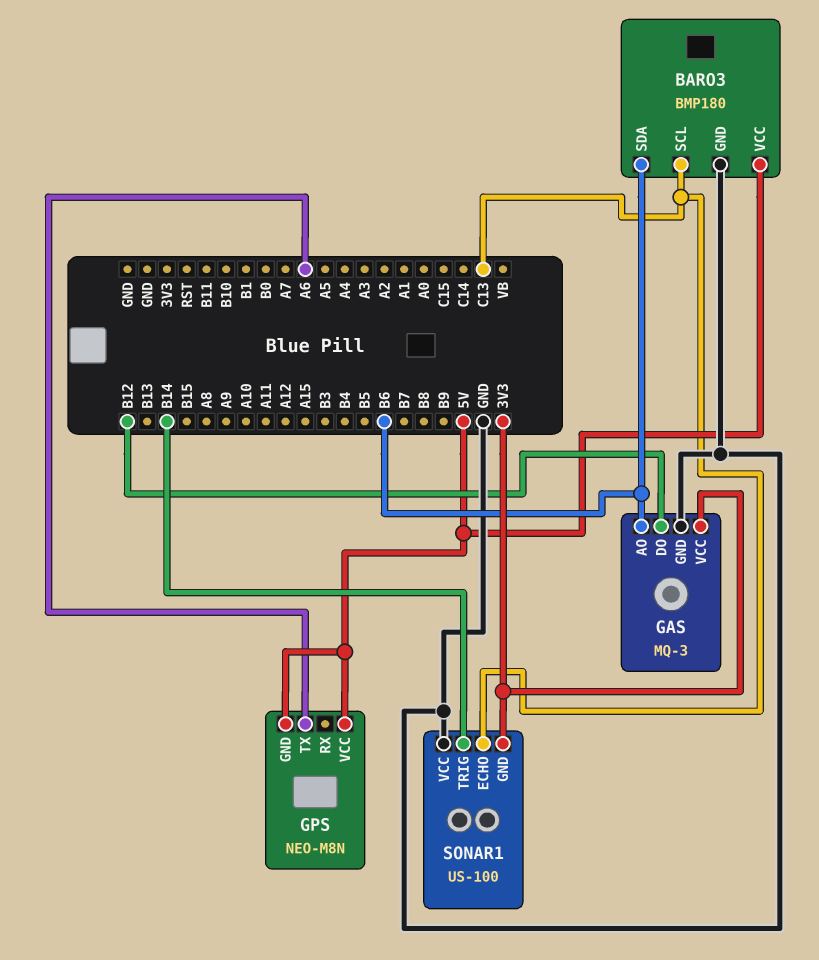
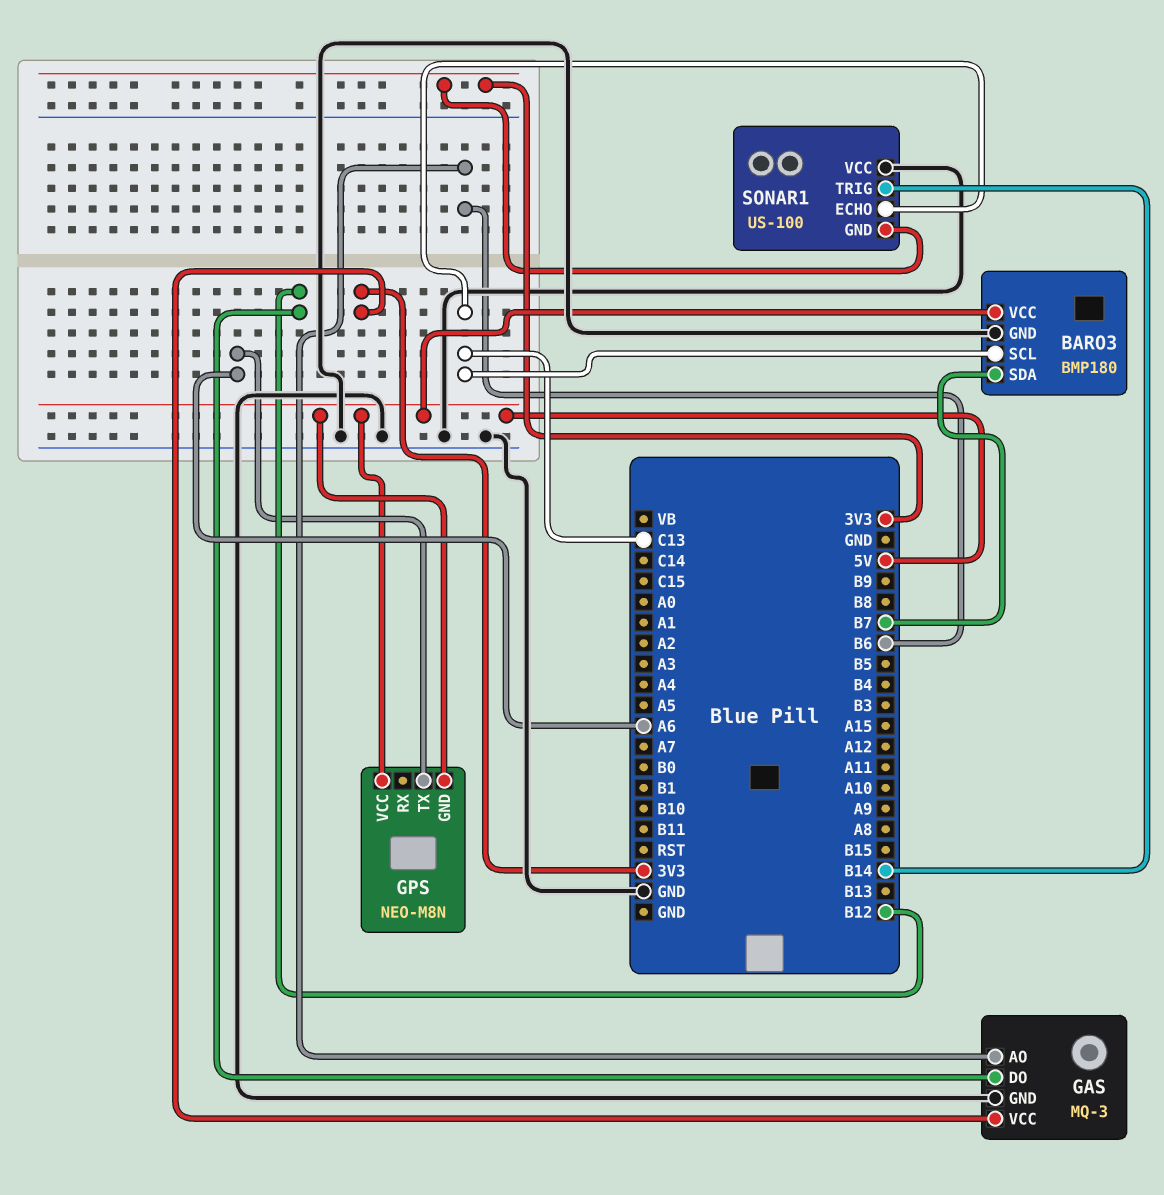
BARO3 pin SDA: B6 -> B7

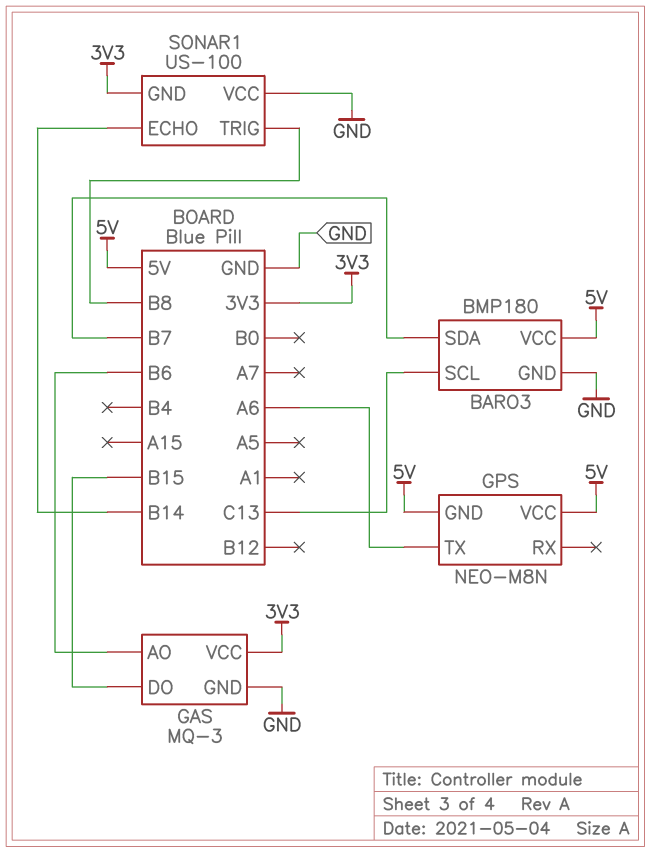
GAS pin DO: B12 -> B15
SONAR1 pin ECHO: C13 -> B14
SONAR1 pin TRIG: B14 -> B8

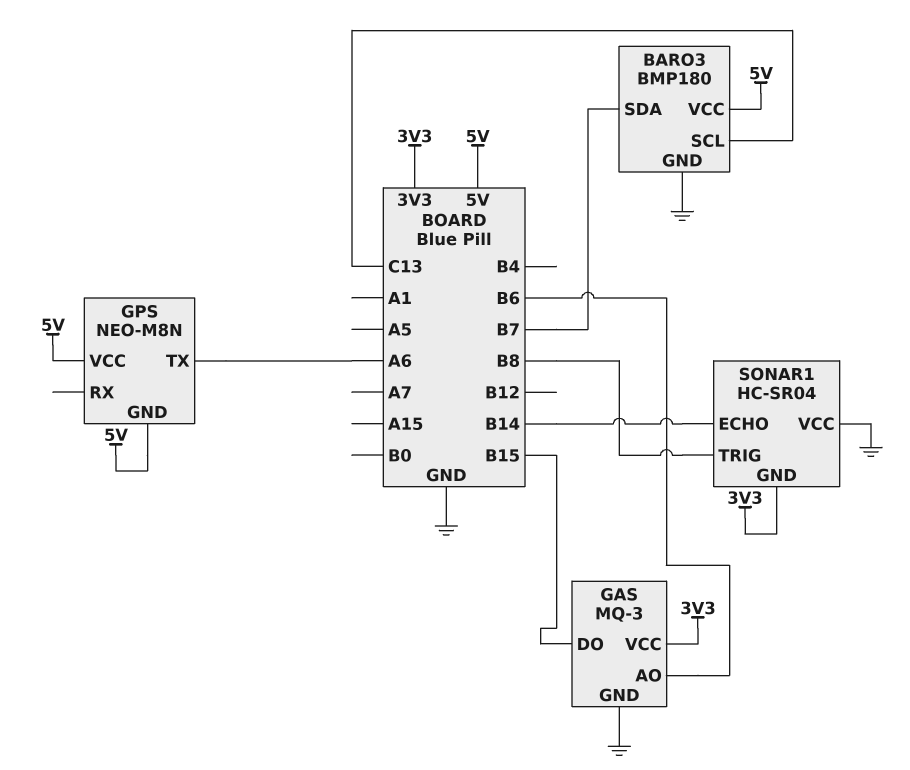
SONAR1: US-100 -> HC-SR04

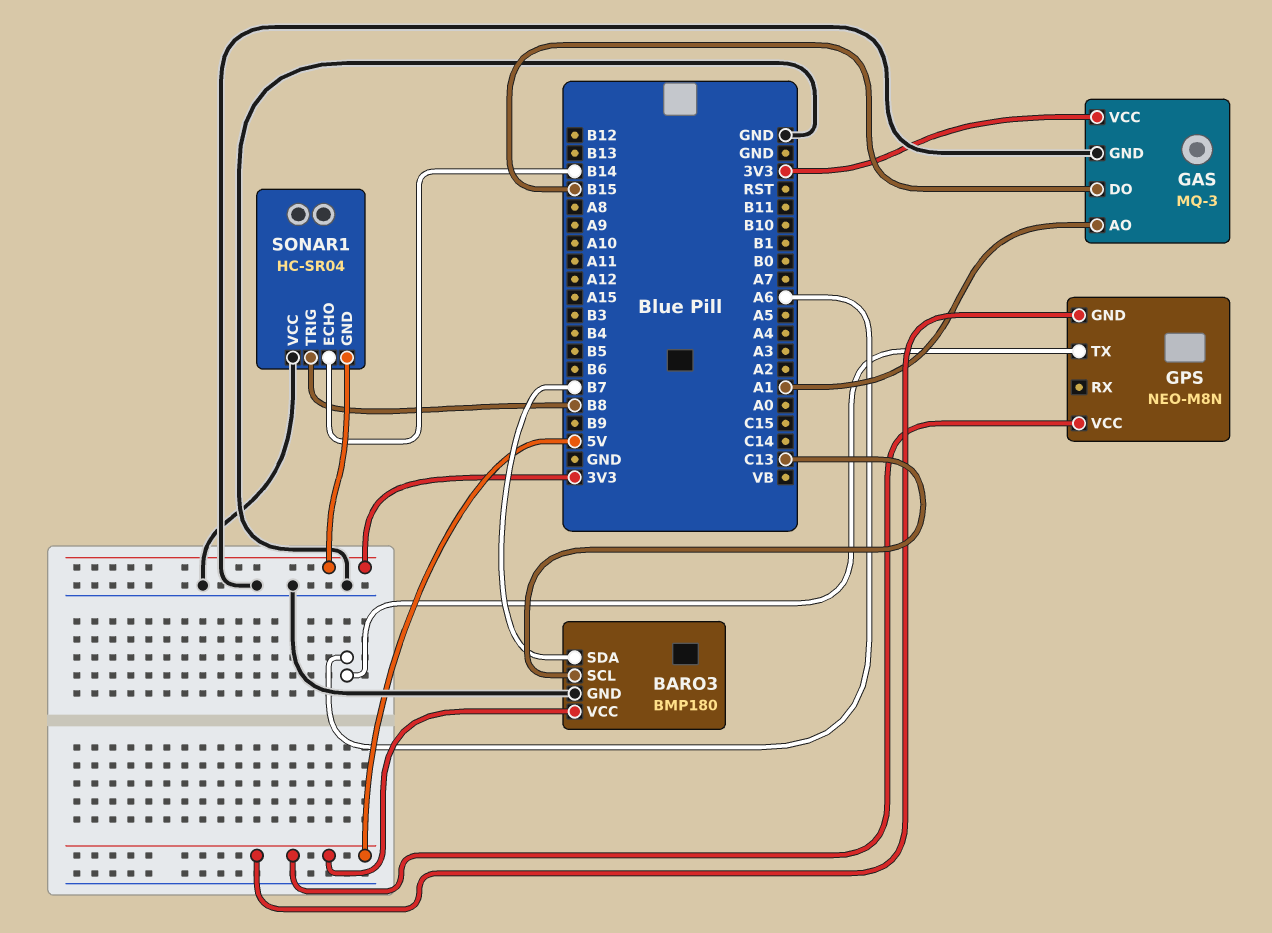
GAS pin AO: B6 -> A1

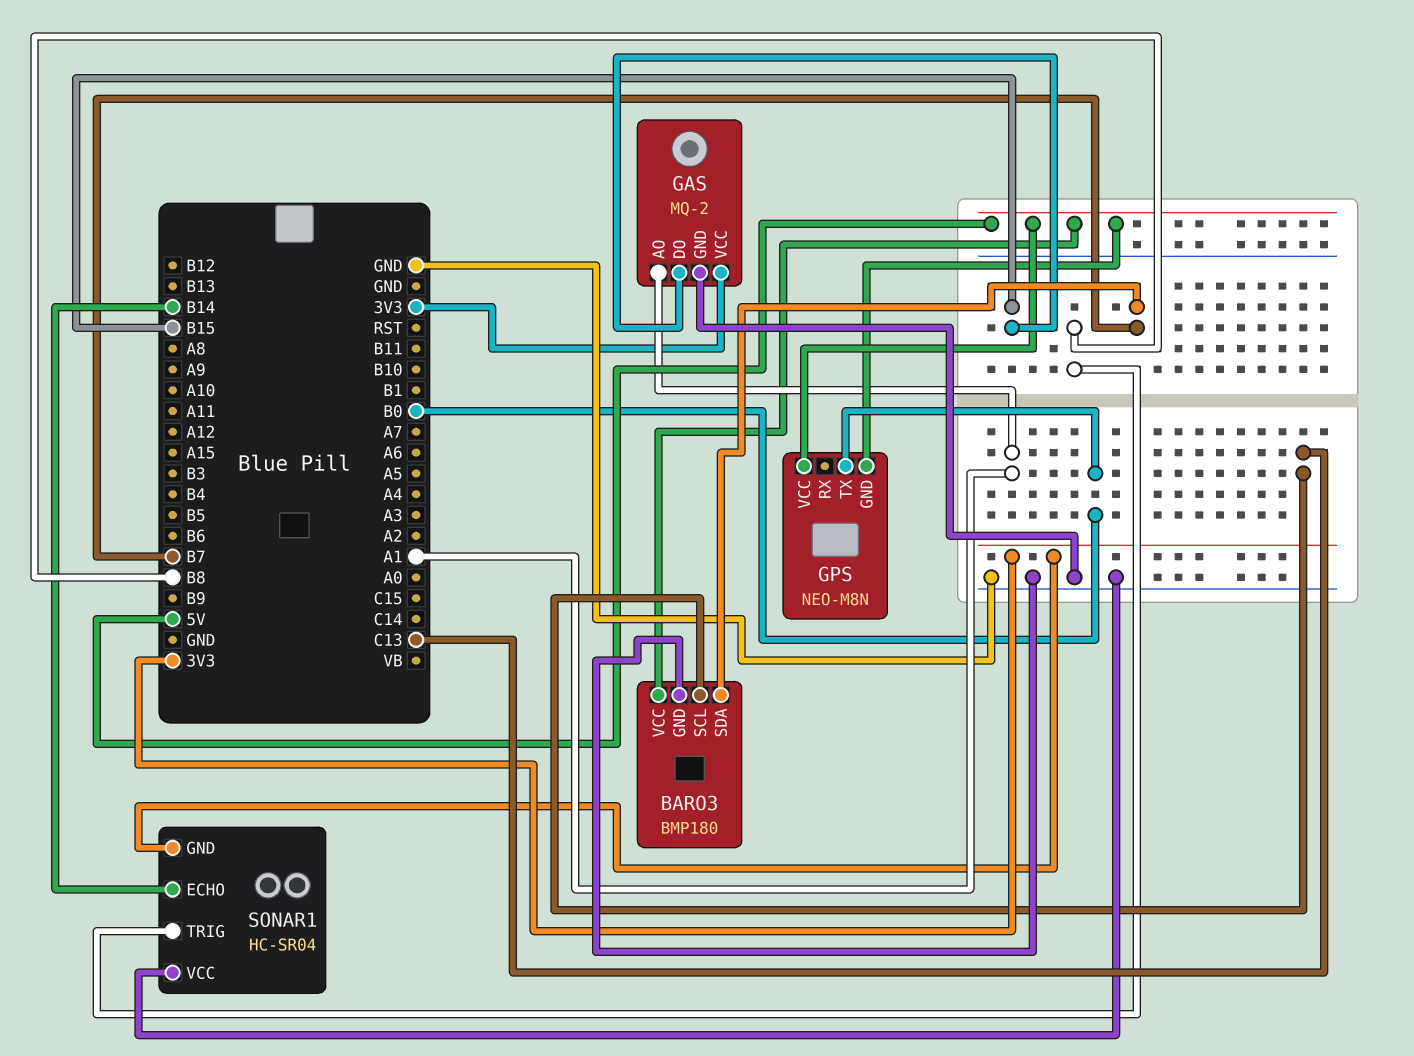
GAS: MQ-3 -> MQ-2
GPS pin TX: A6 -> B0

